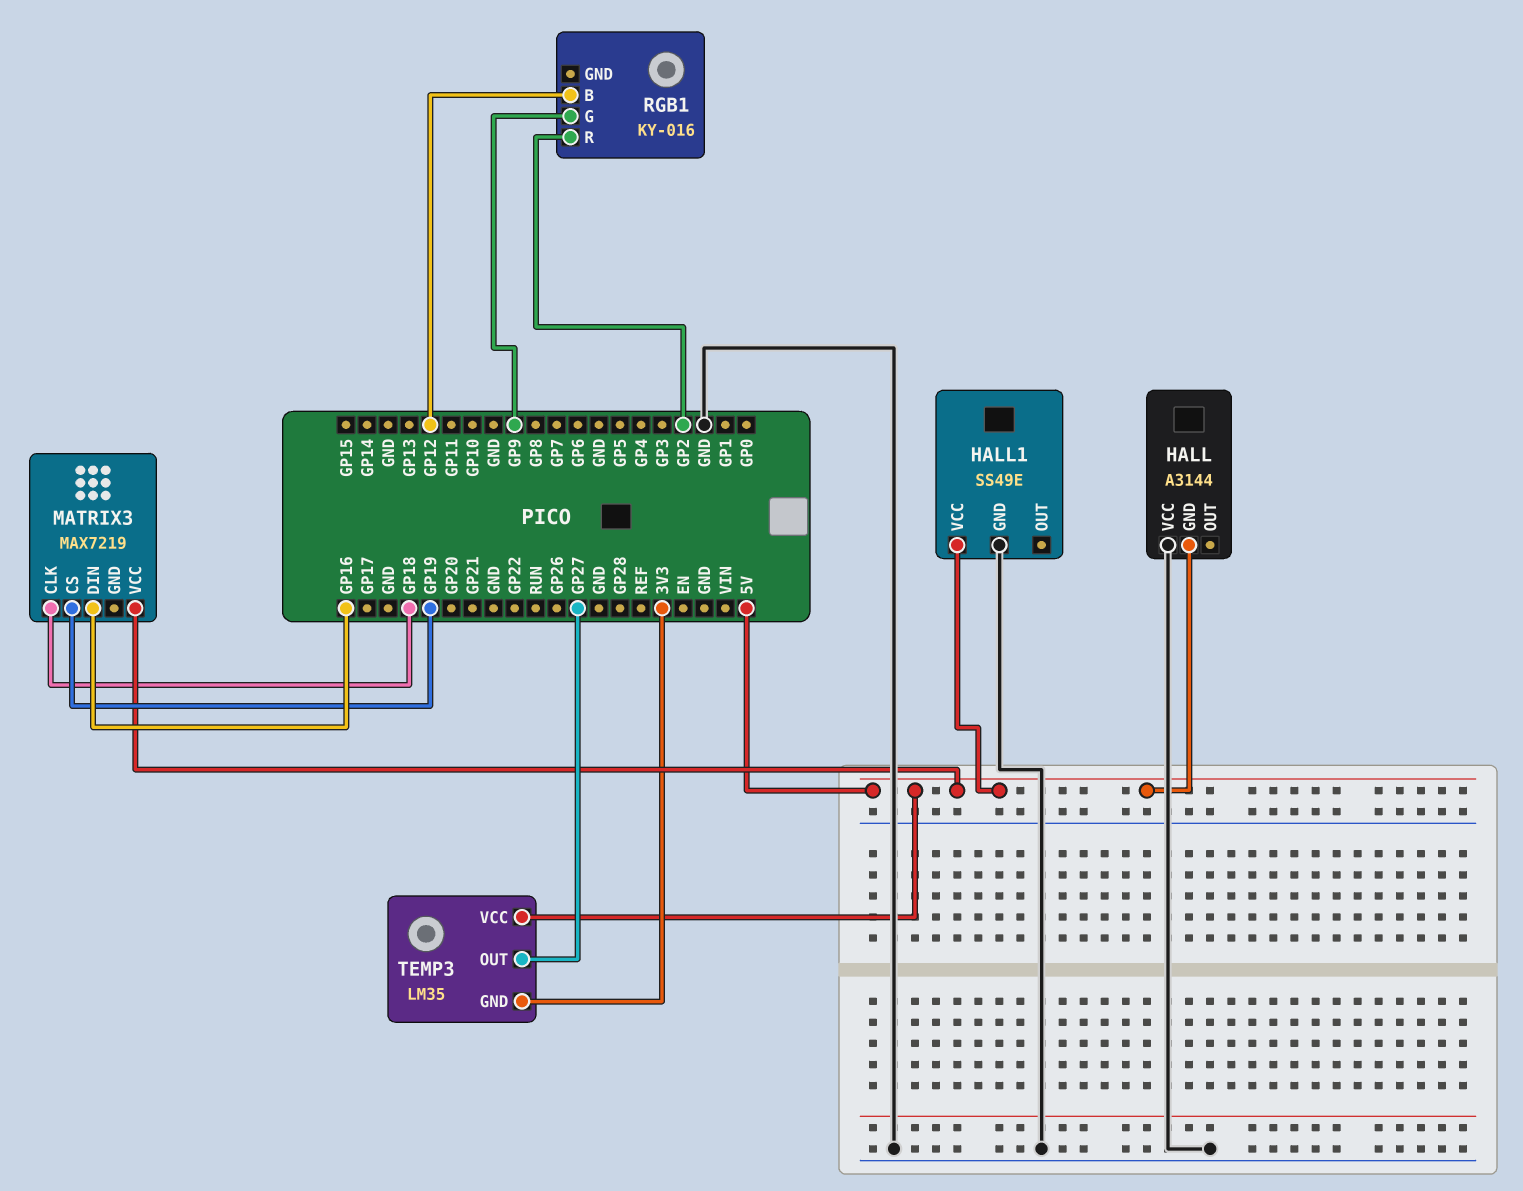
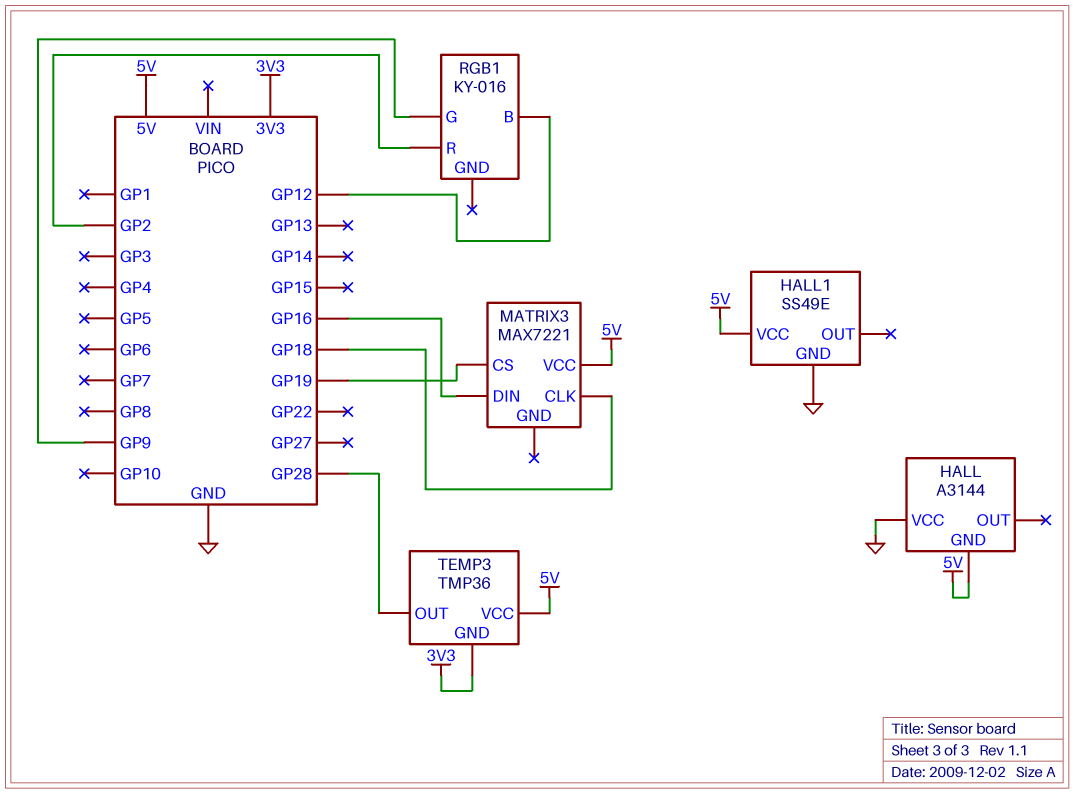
MATRIX3: MAX7219 -> MAX7221
TEMP3: LM35 -> TMP36
TEMP3 pin OUT: GP27 -> GP28

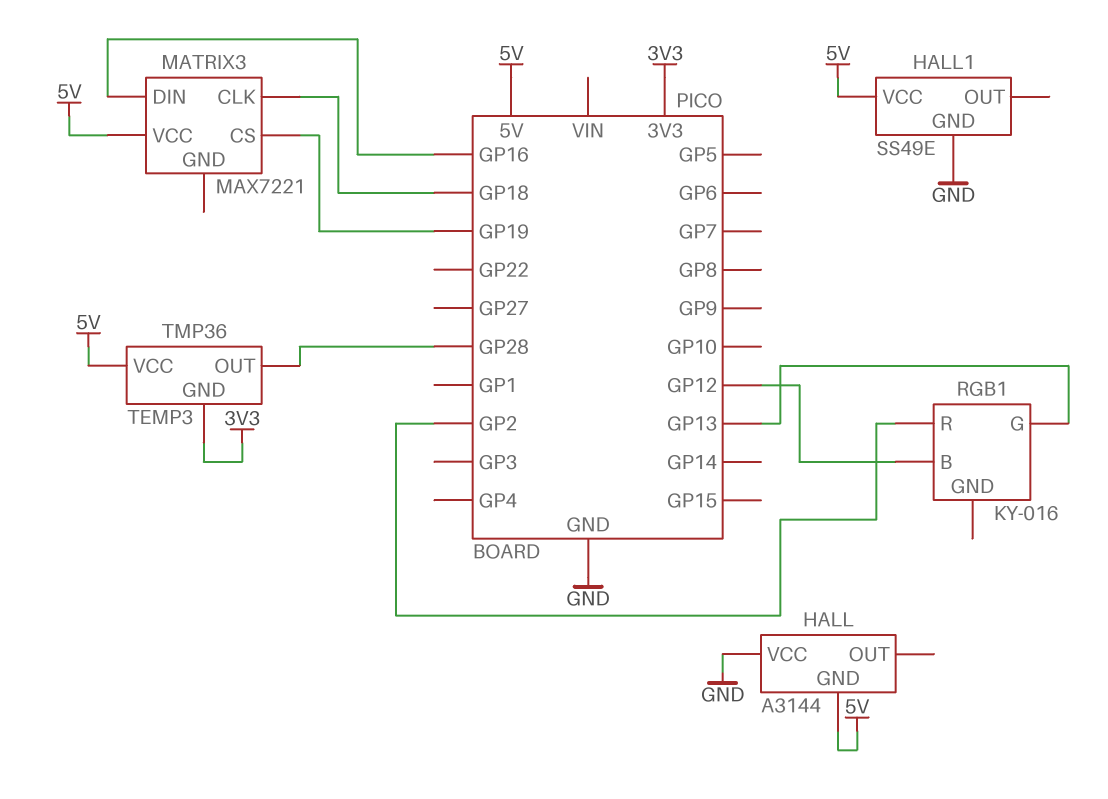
RGB1 pin G: GP9 -> GP13

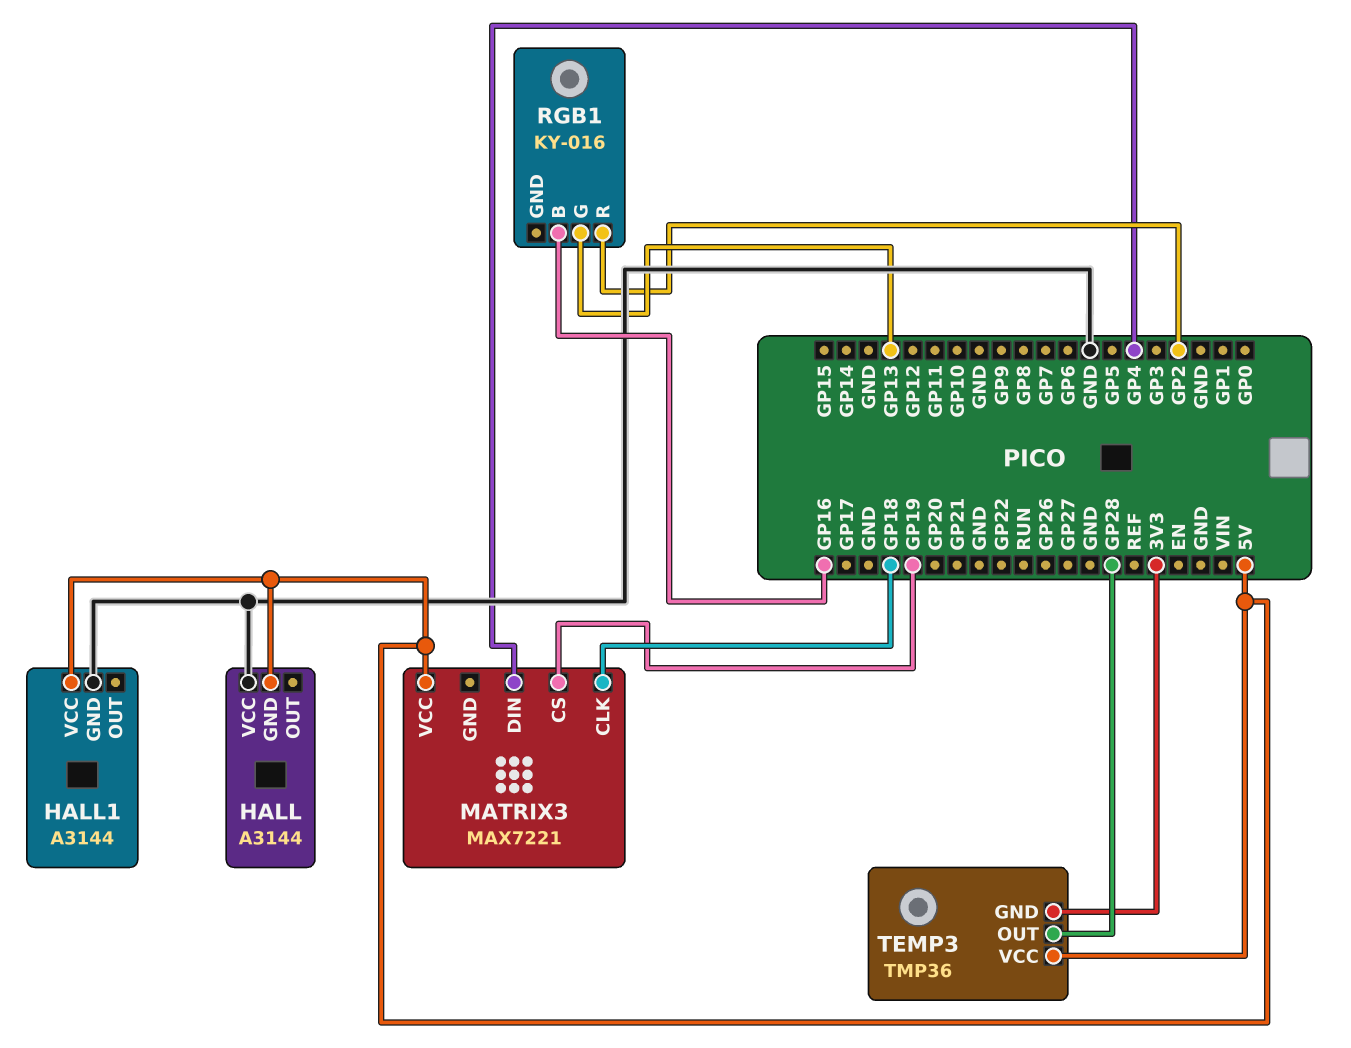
HALL1: SS49E -> A3144
MATRIX3 pin DIN: GP16 -> GP4
RGB1 pin B: GP12 -> GP16

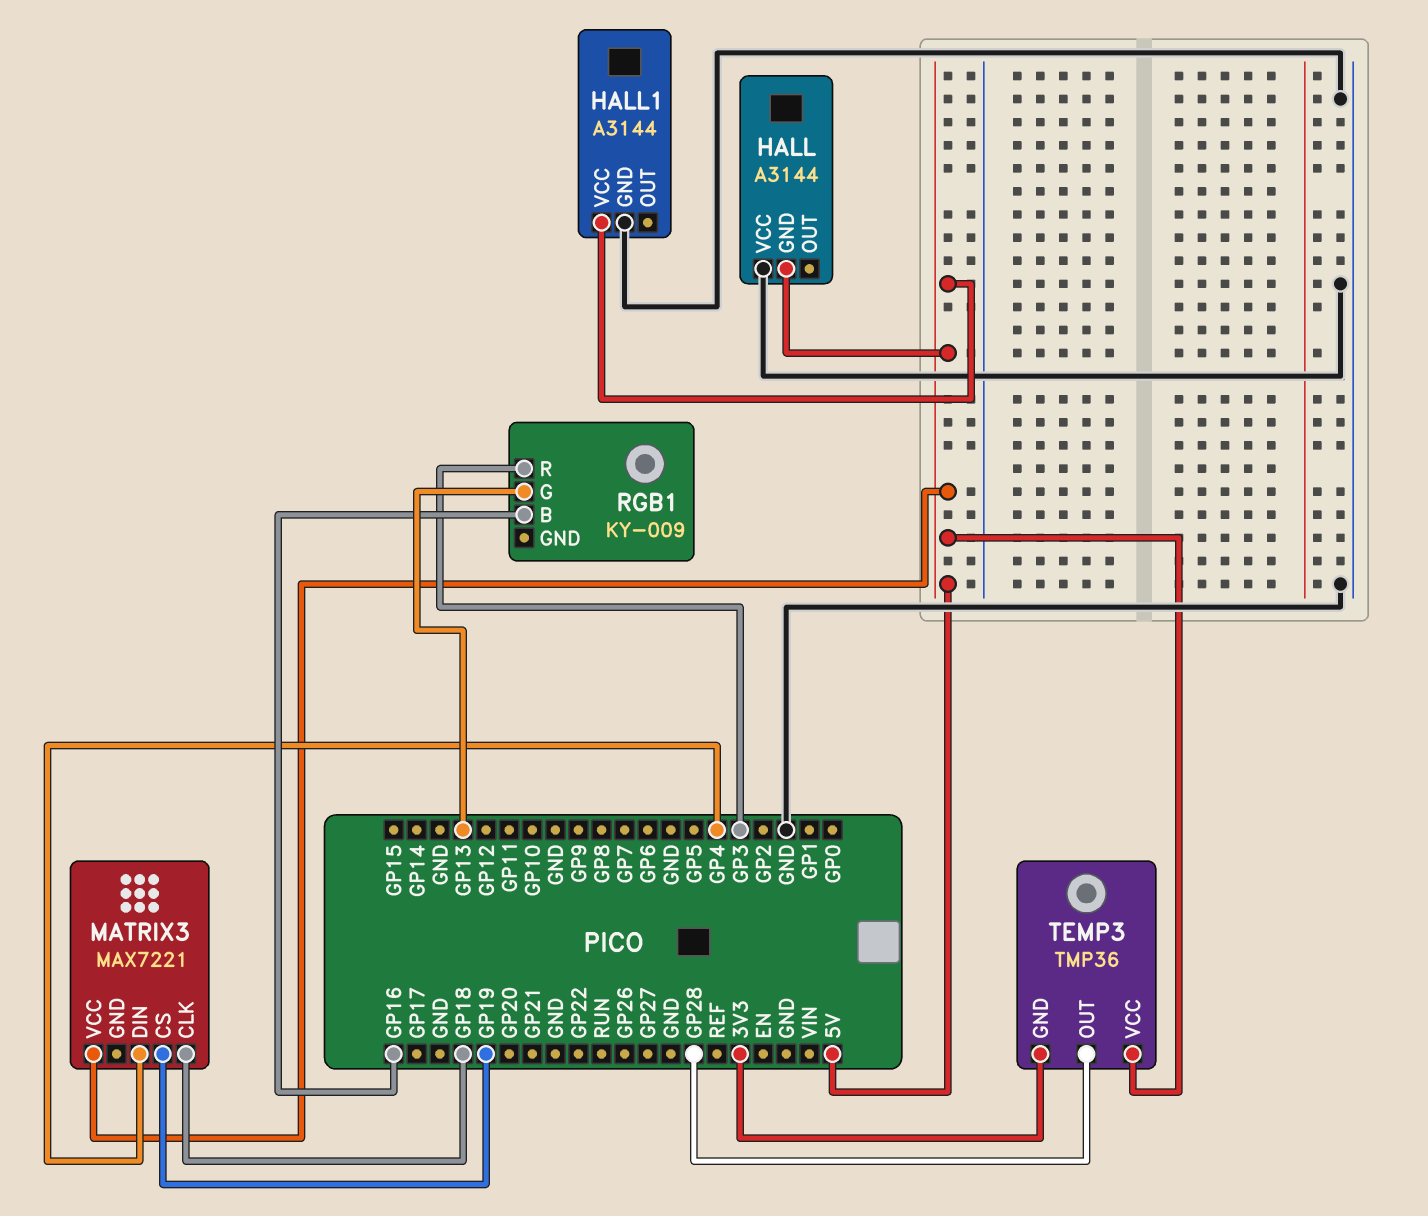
RGB1: KY-016 -> KY-009
RGB1 pin R: GP2 -> GP3

